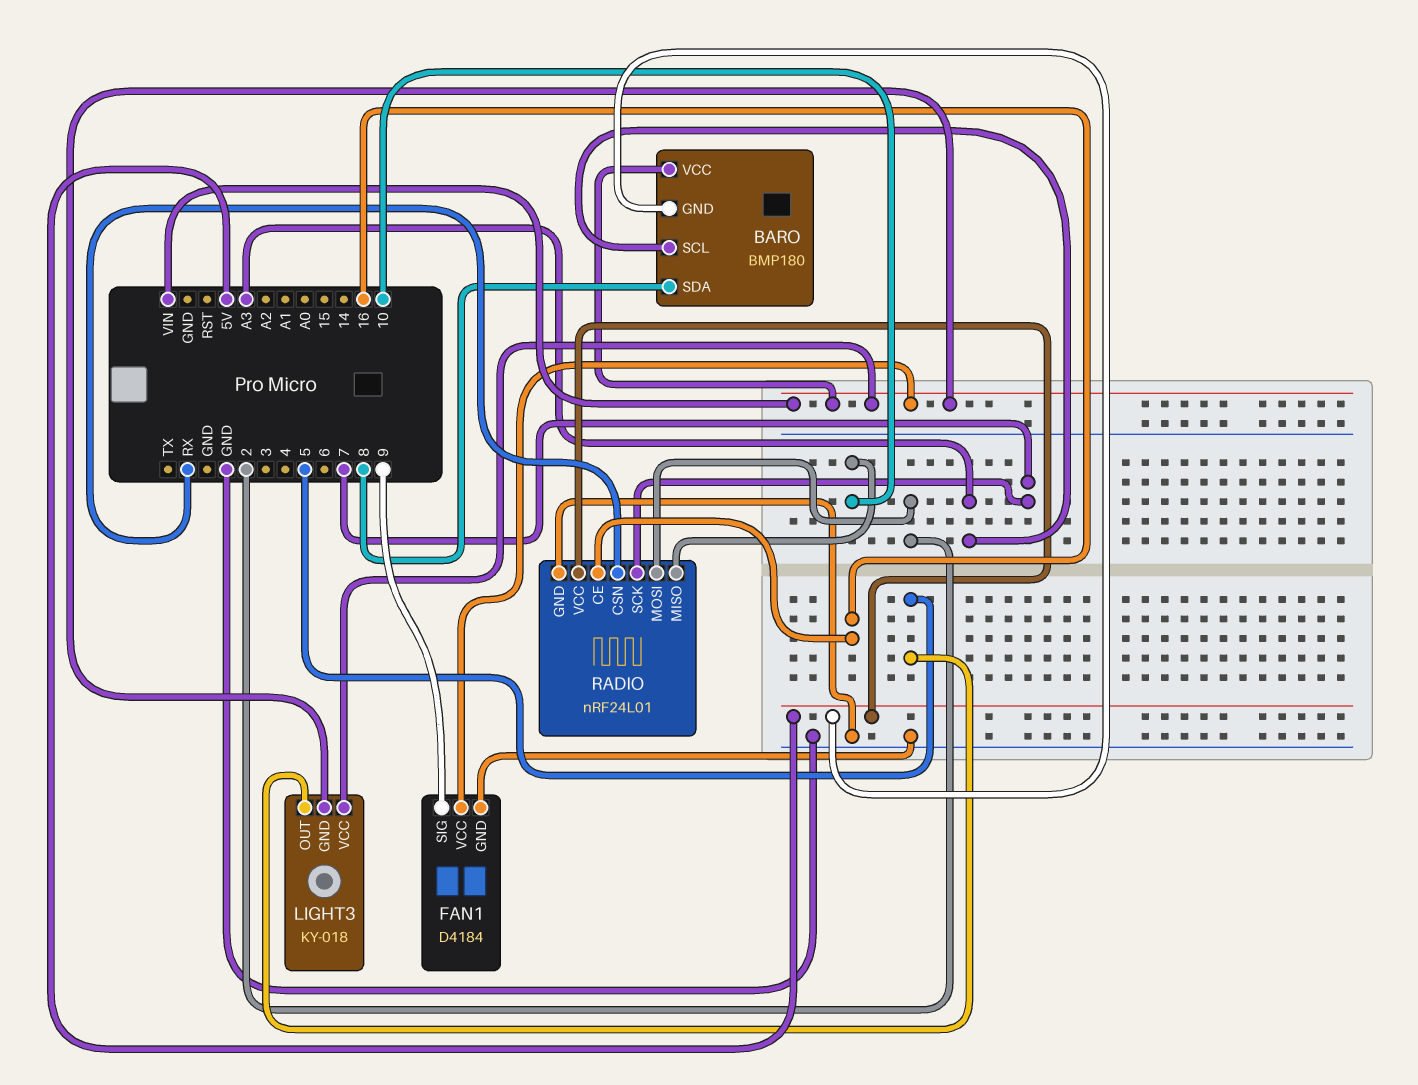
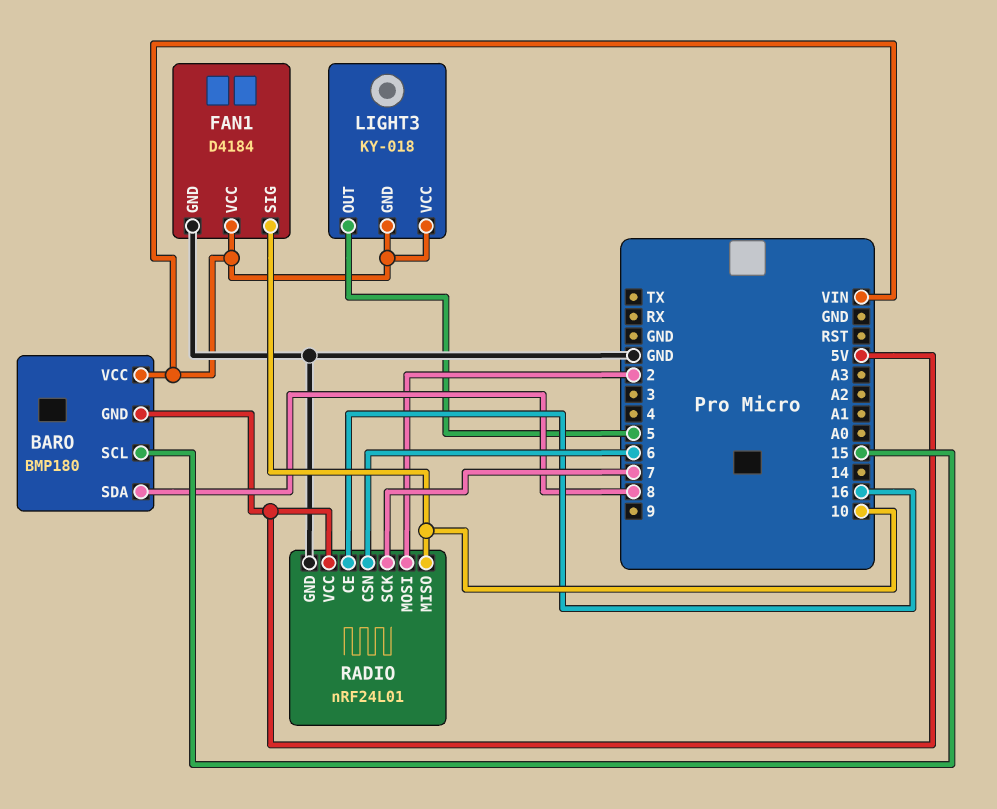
BARO pin SCL: A3 -> 15
FAN1 pin SIG: 9 -> 10
RADIO pin CSN: RX -> 6

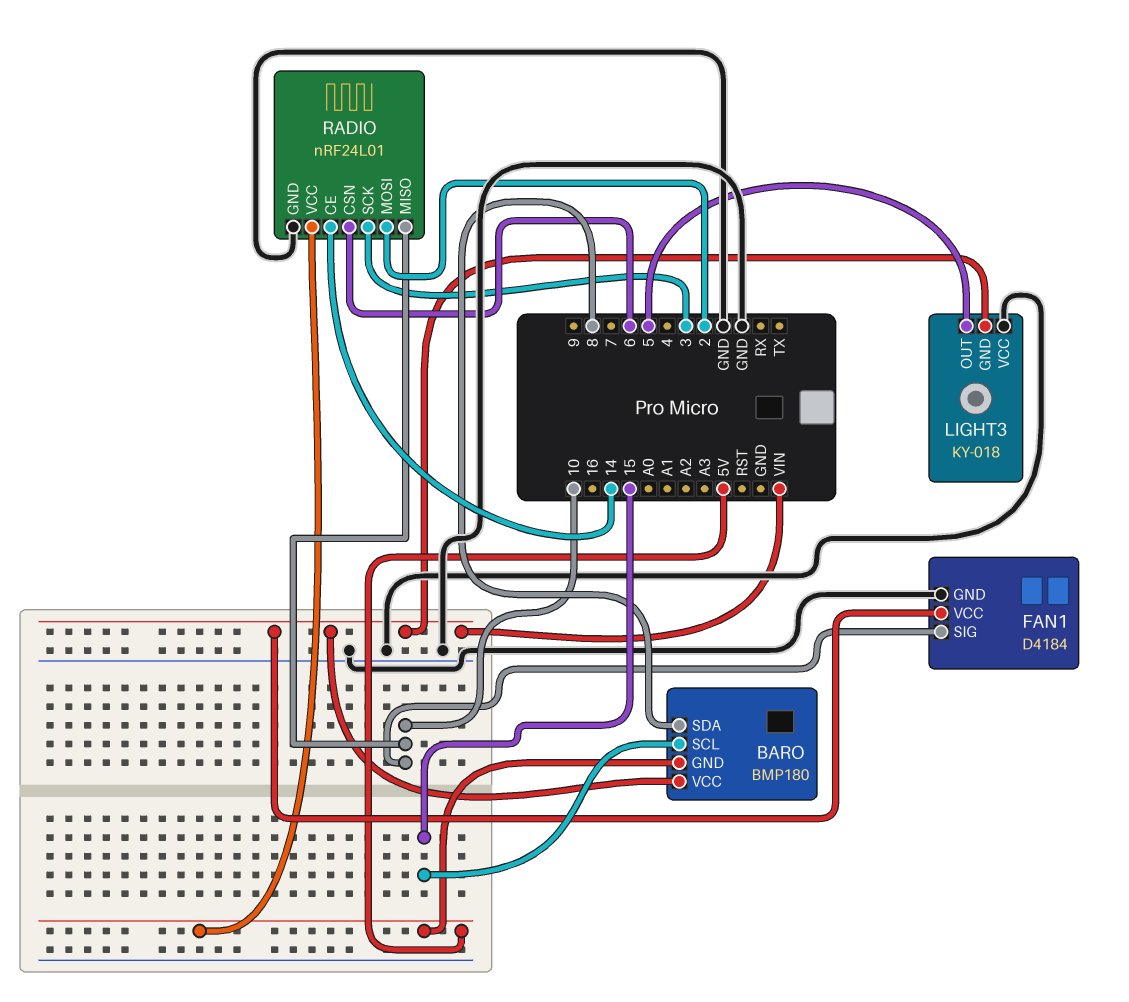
LIGHT3 pin VCC: VIN -> GND
RADIO pin CE: 16 -> 14
RADIO pin SCK: 7 -> 3

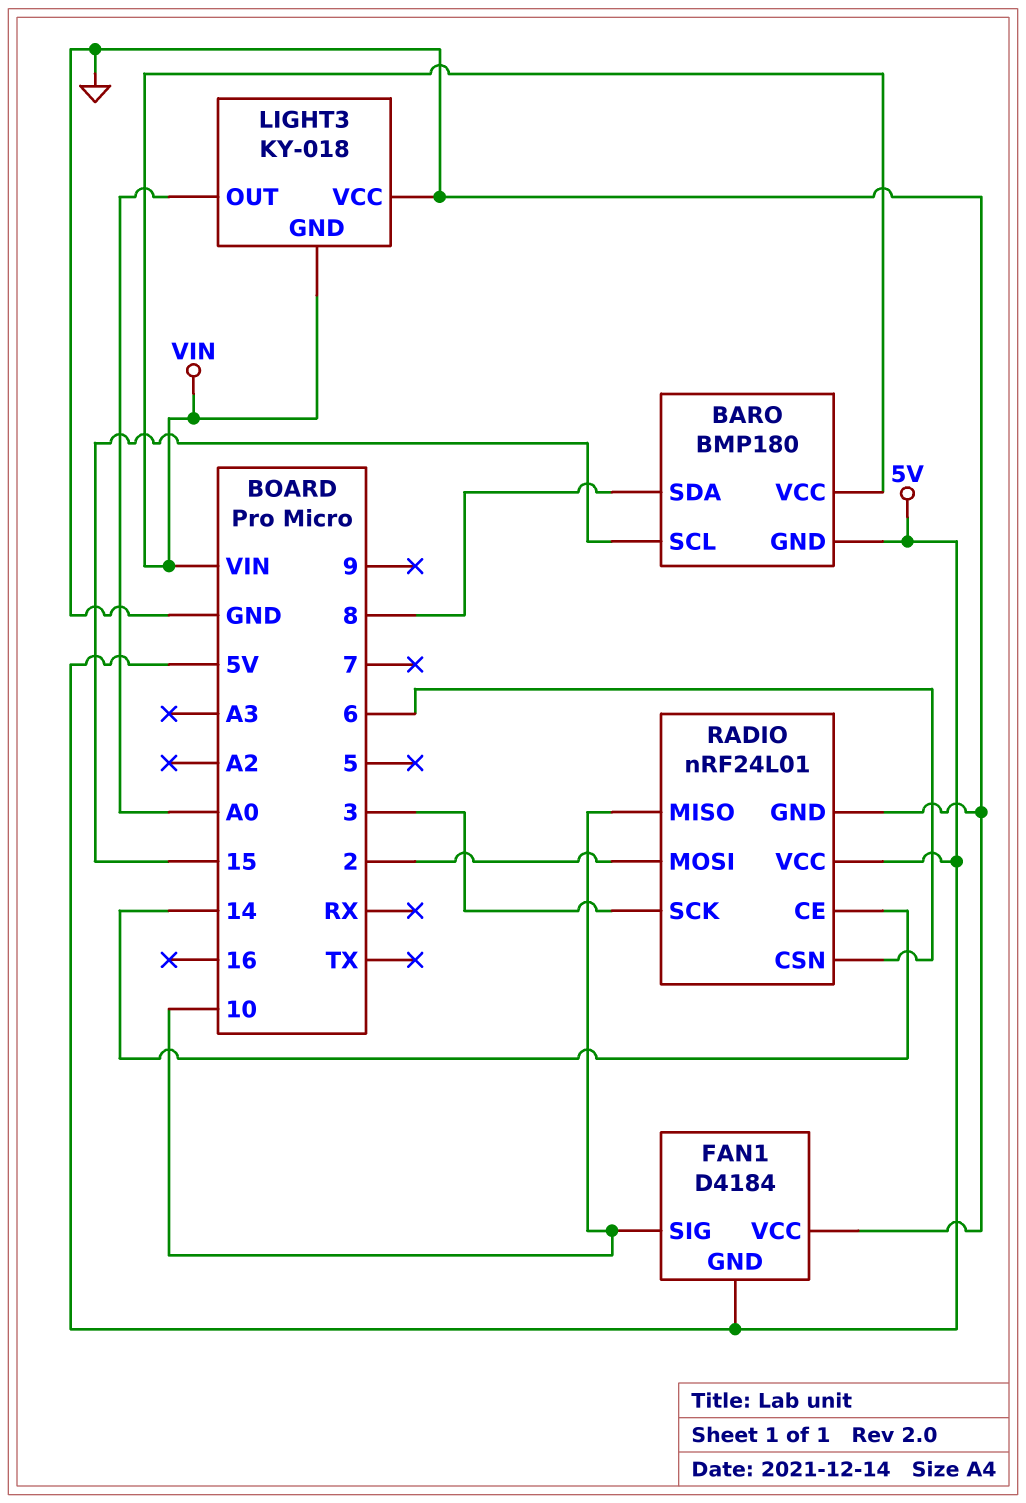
FAN1 pin GND: GND -> 5V
FAN1 pin VCC: VIN -> GND
LIGHT3 pin OUT: 5 -> A0

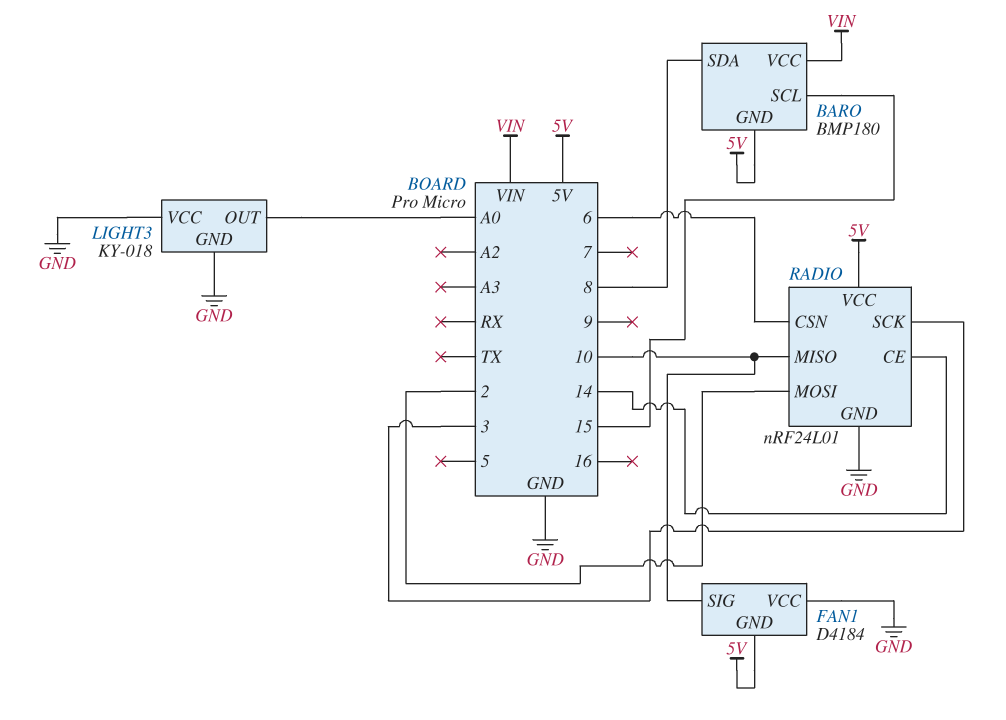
LIGHT3 pin GND: VIN -> GND

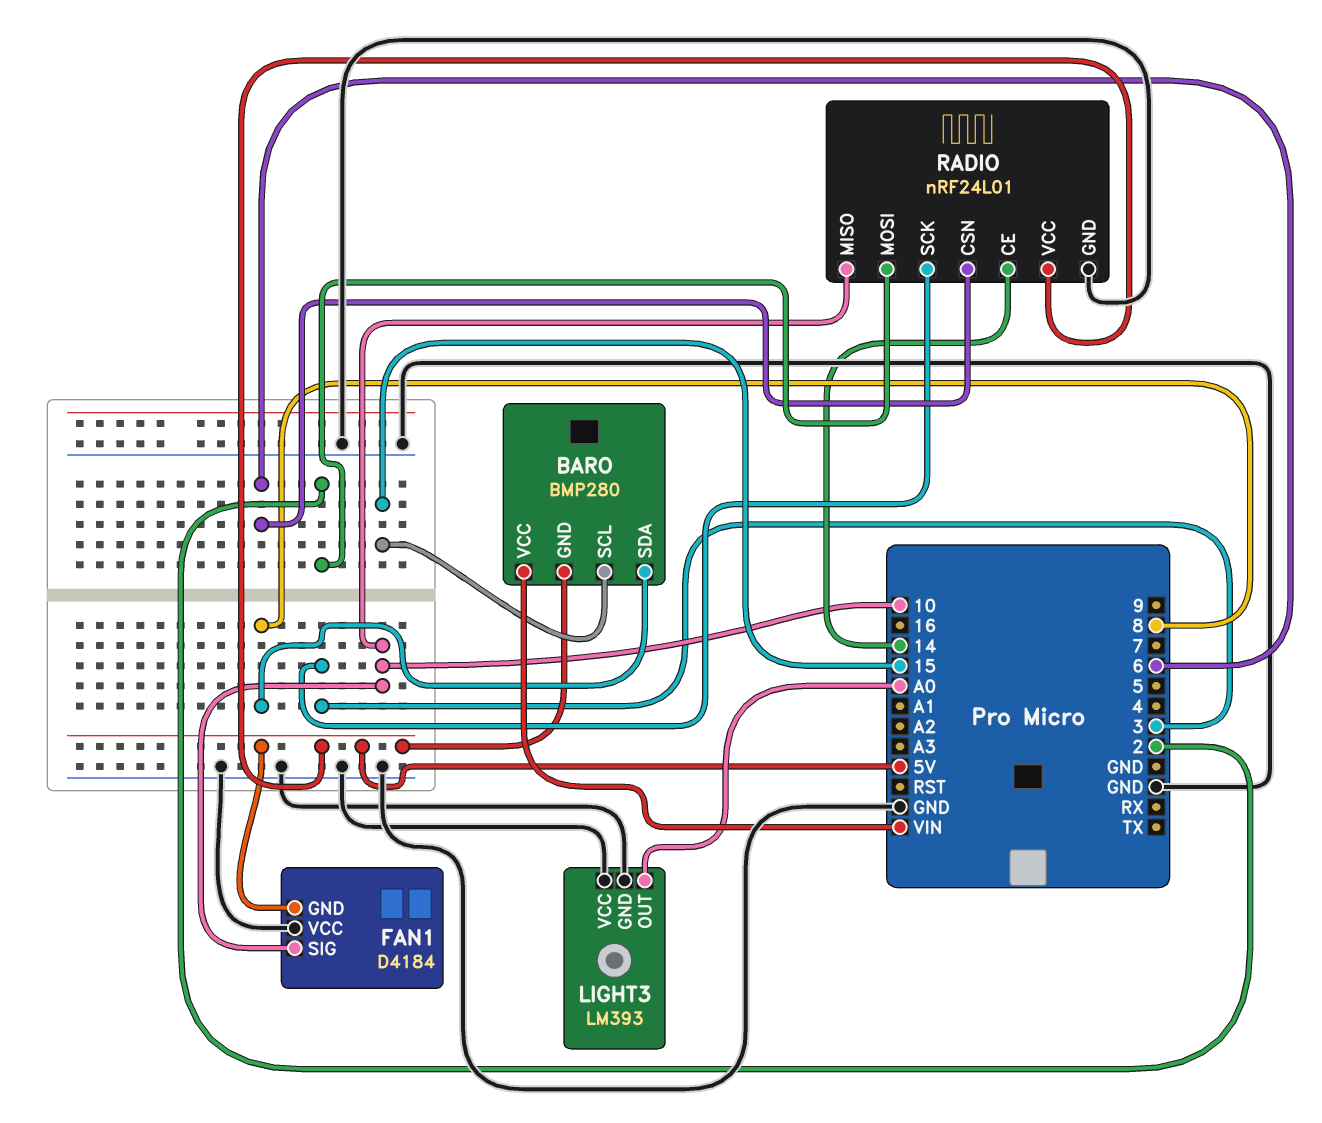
BARO: BMP180 -> BMP280
LIGHT3: KY-018 -> LM393

